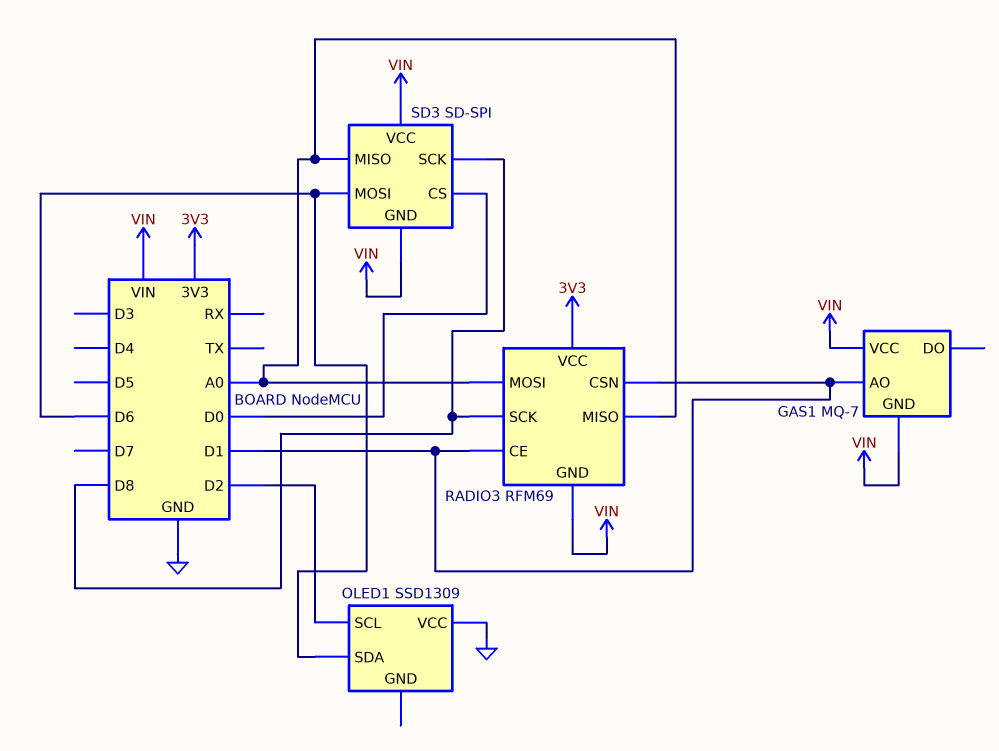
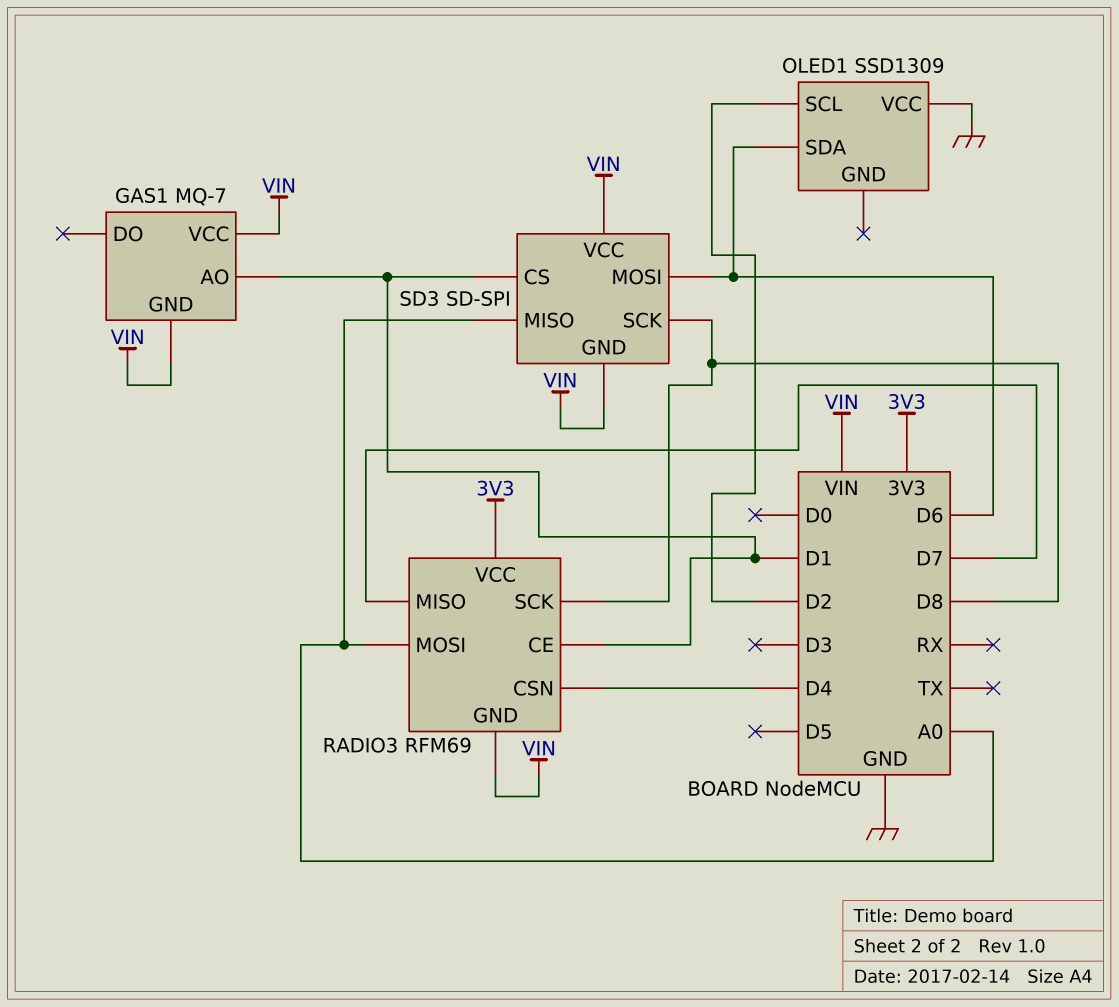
RADIO3 pin CSN: D1 -> D4
RADIO3 pin MISO: A0 -> D7
SD3 pin CS: D0 -> D1

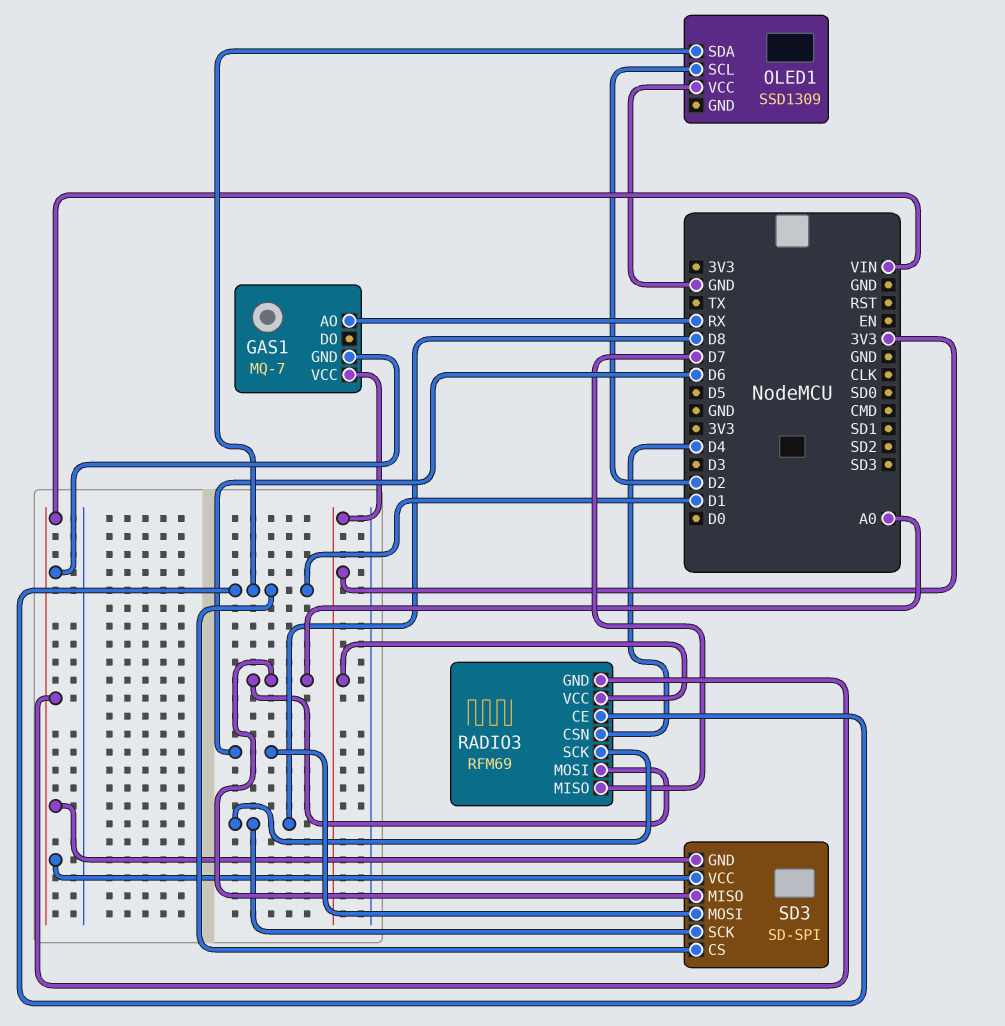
GAS1 pin AO: D1 -> RX
GAS1 pin VCC: VIN -> 3V3
OLED1 pin SDA: D6 -> D1

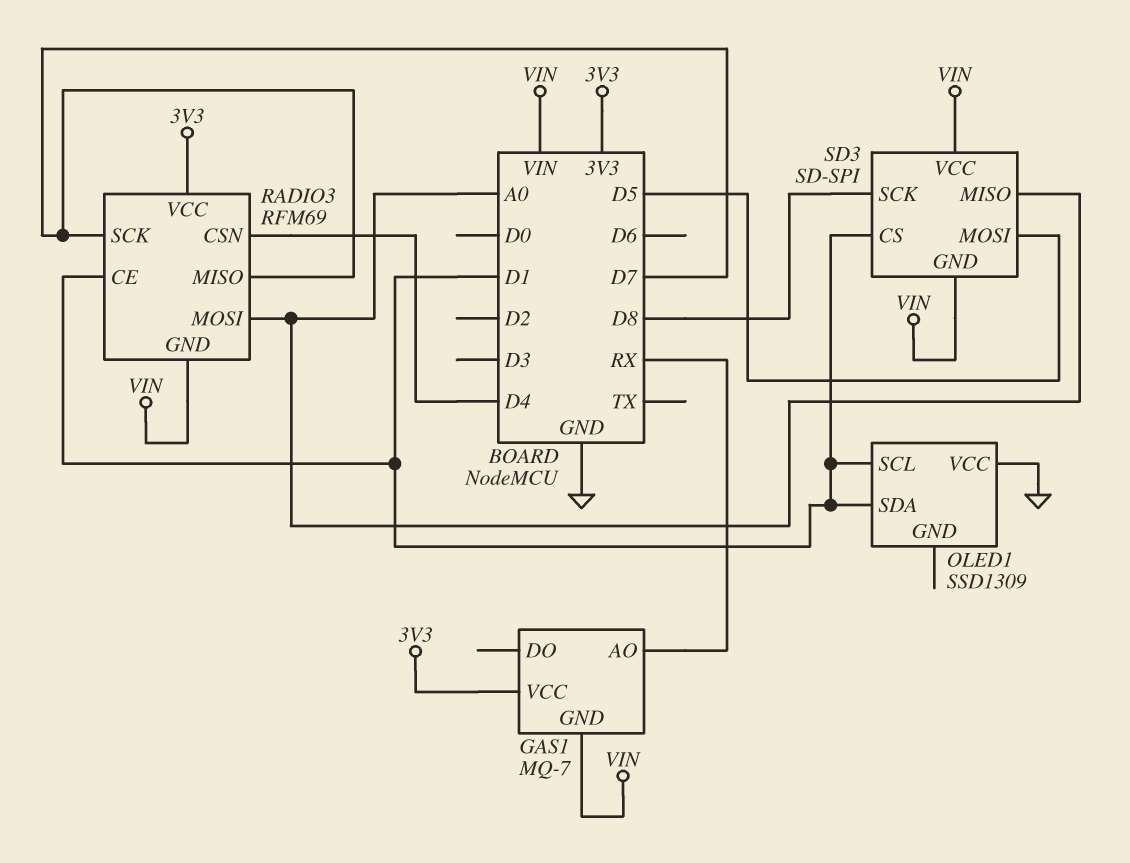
OLED1 pin SCL: D2 -> D1
RADIO3 pin SCK: D8 -> D7
SD3 pin MOSI: D6 -> D5

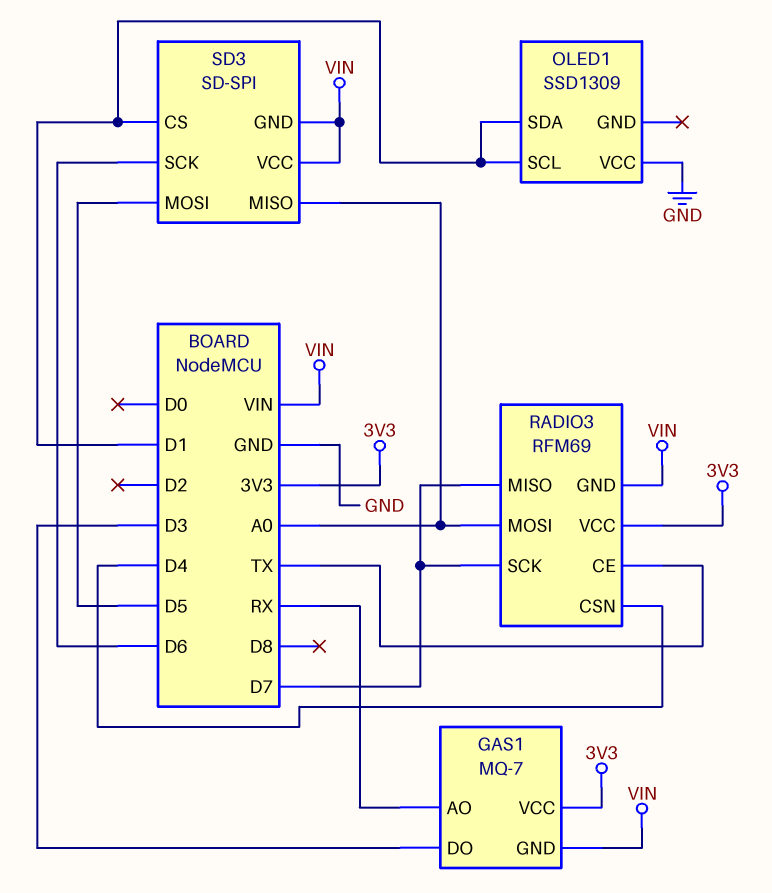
GAS1 pin DO: none -> D3
RADIO3 pin CE: D1 -> TX
SD3 pin SCK: D8 -> D6

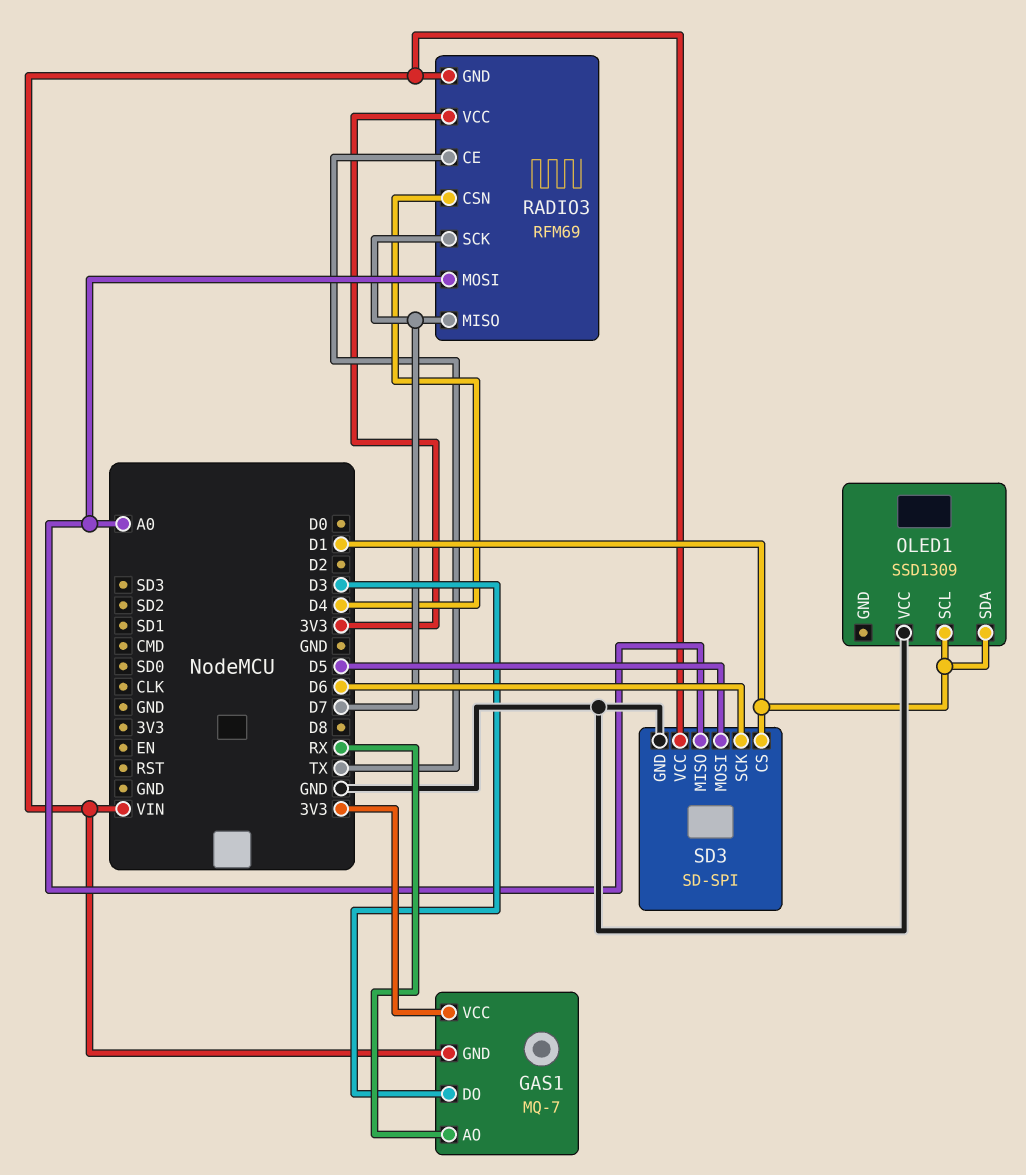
SD3 pin GND: VIN -> GND

